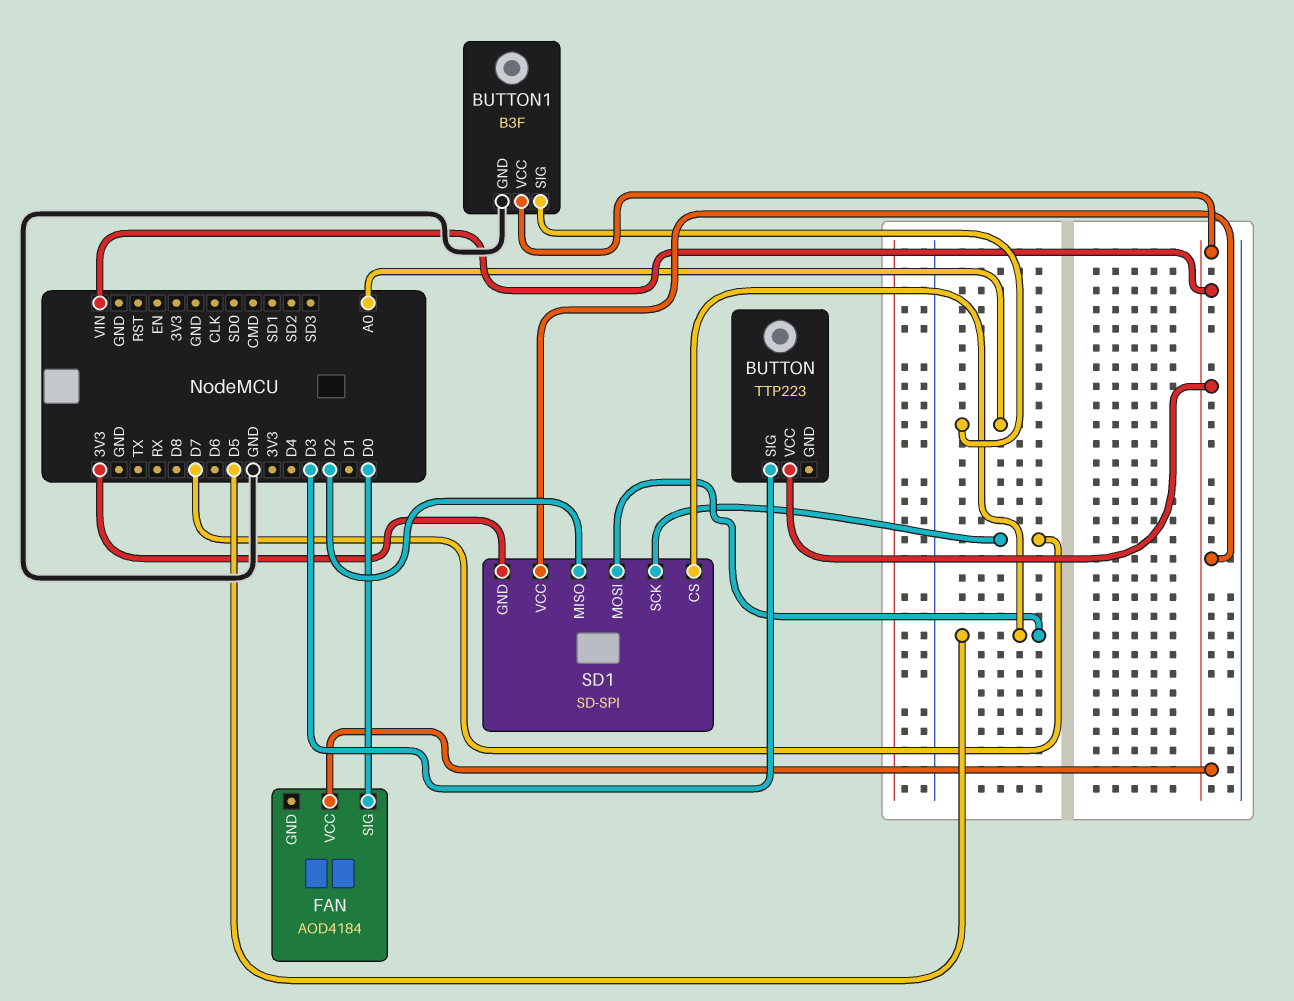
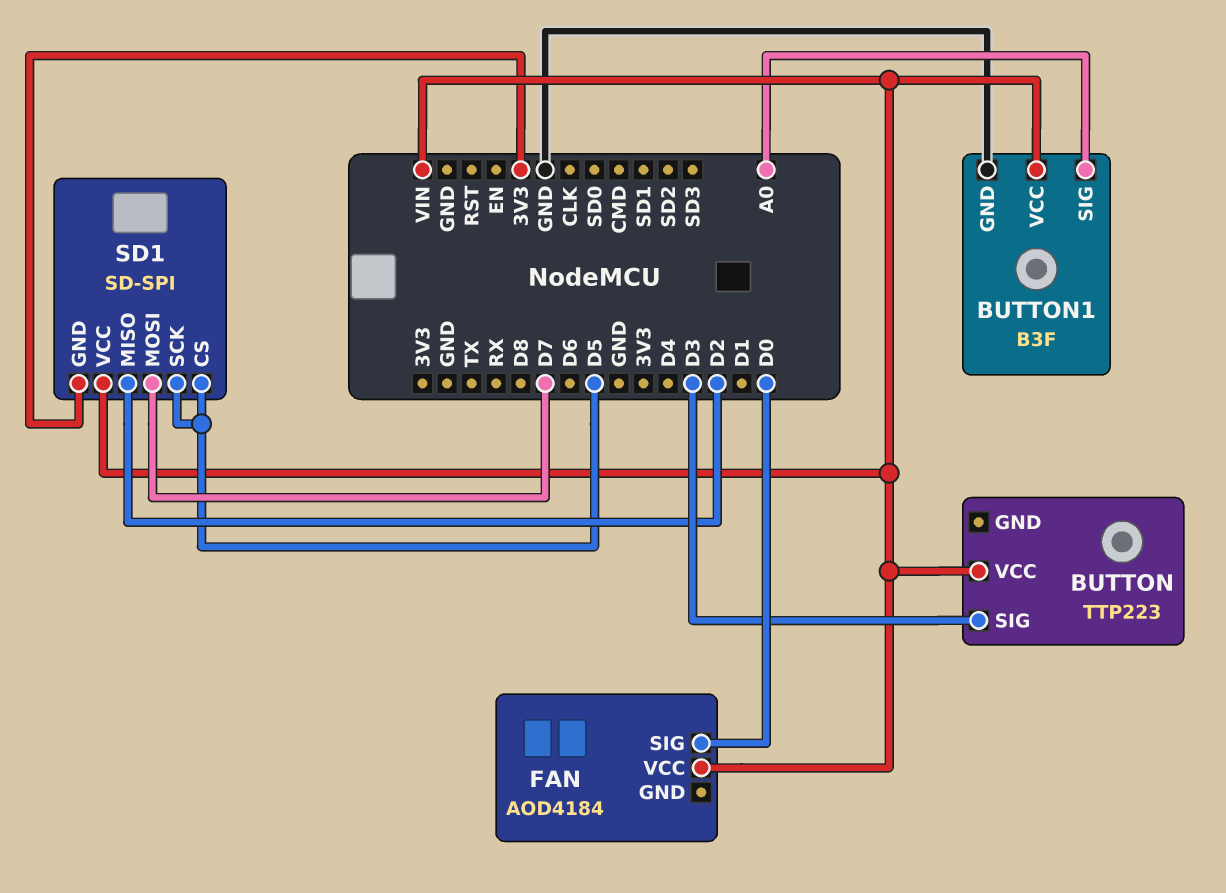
SD1 pin MOSI: D5 -> D7
SD1 pin SCK: D7 -> D5

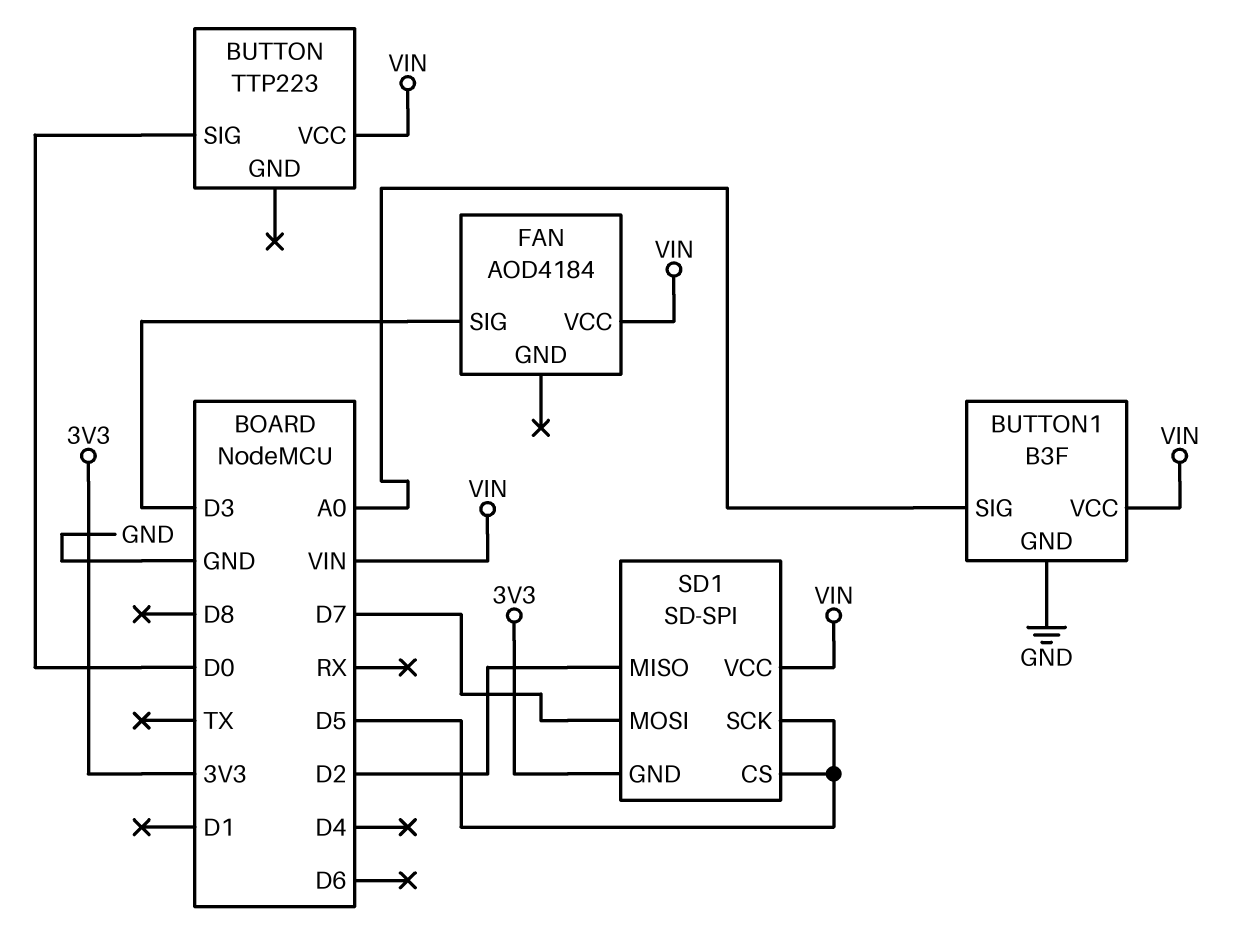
BUTTON pin SIG: D3 -> D0
FAN pin SIG: D0 -> D3

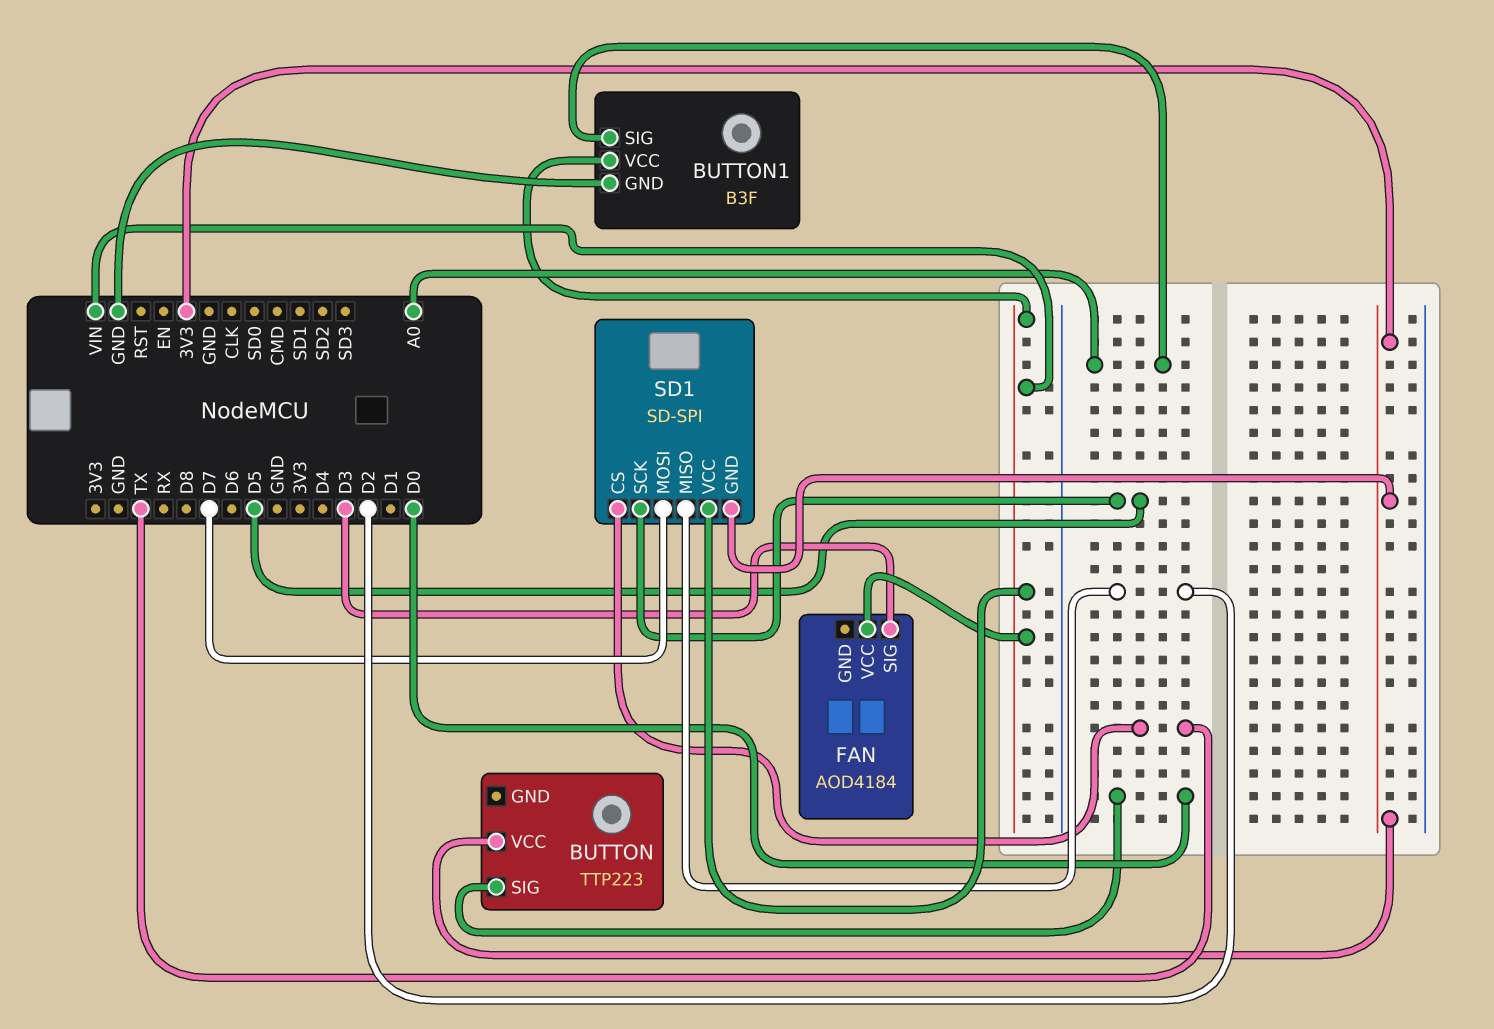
BUTTON pin VCC: VIN -> 3V3
SD1 pin CS: D5 -> TX

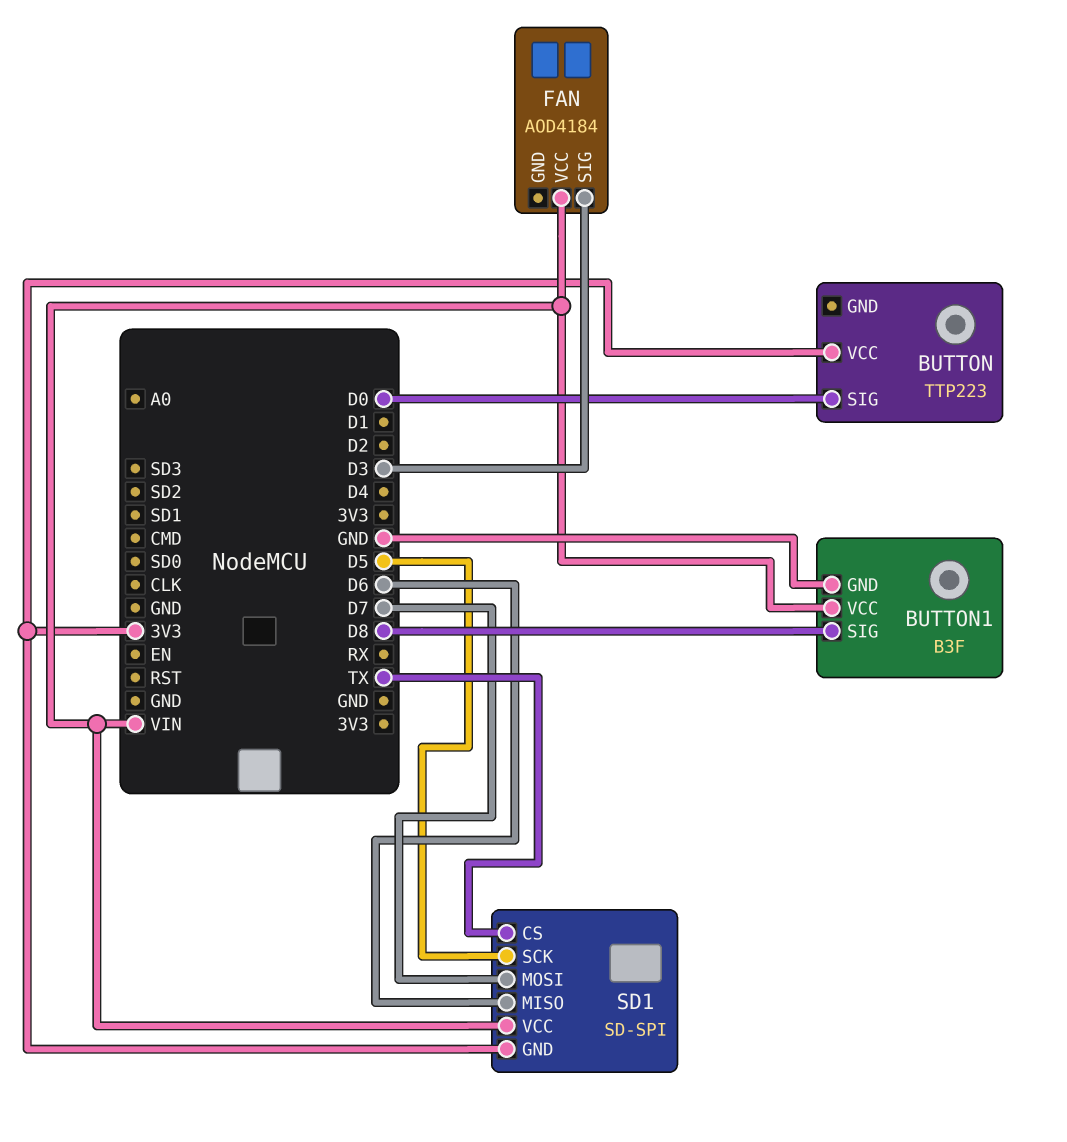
BUTTON1 pin SIG: A0 -> D8
SD1 pin MISO: D2 -> D6

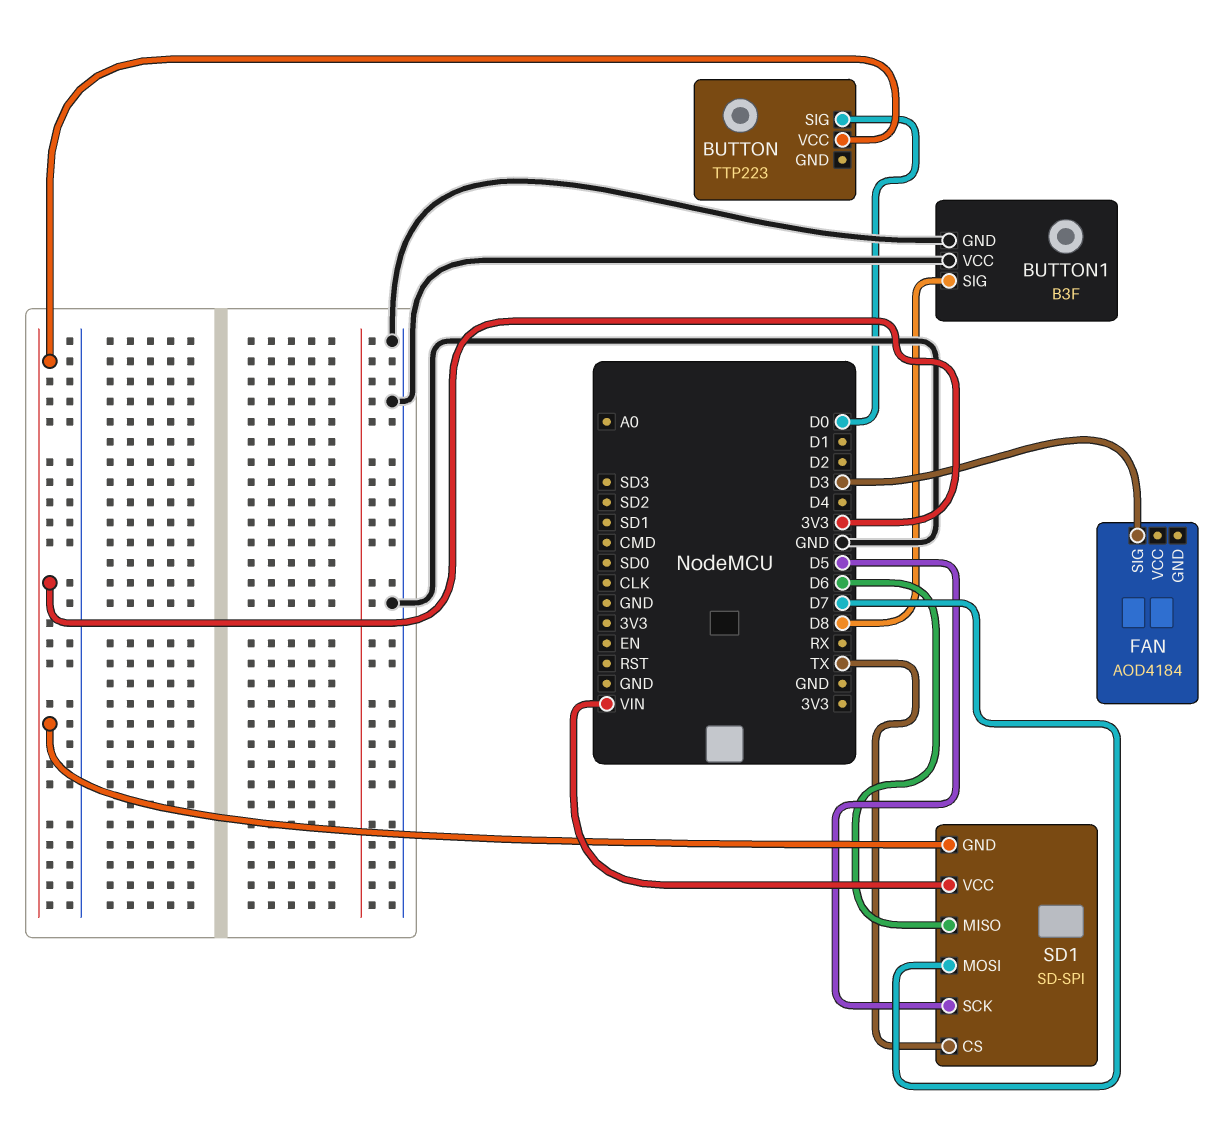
BUTTON1 pin VCC: VIN -> GND
FAN pin VCC: VIN -> none

